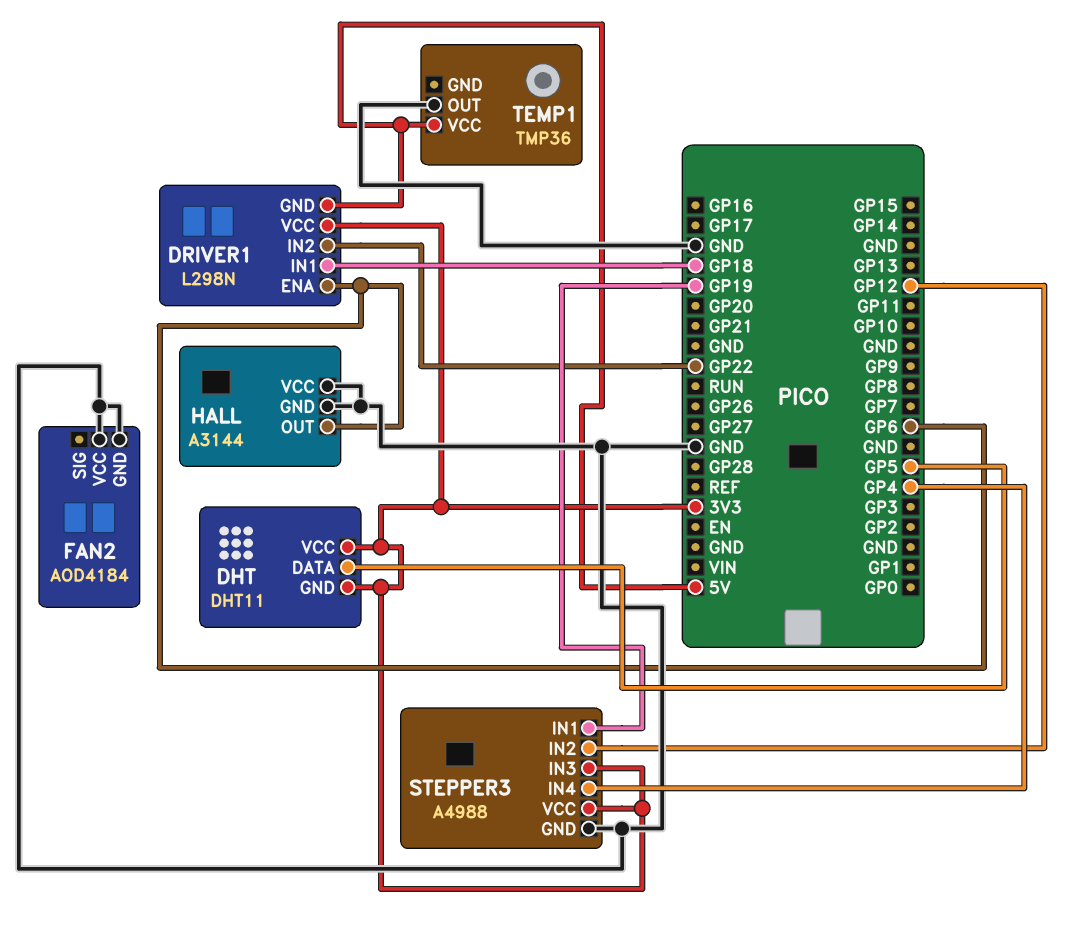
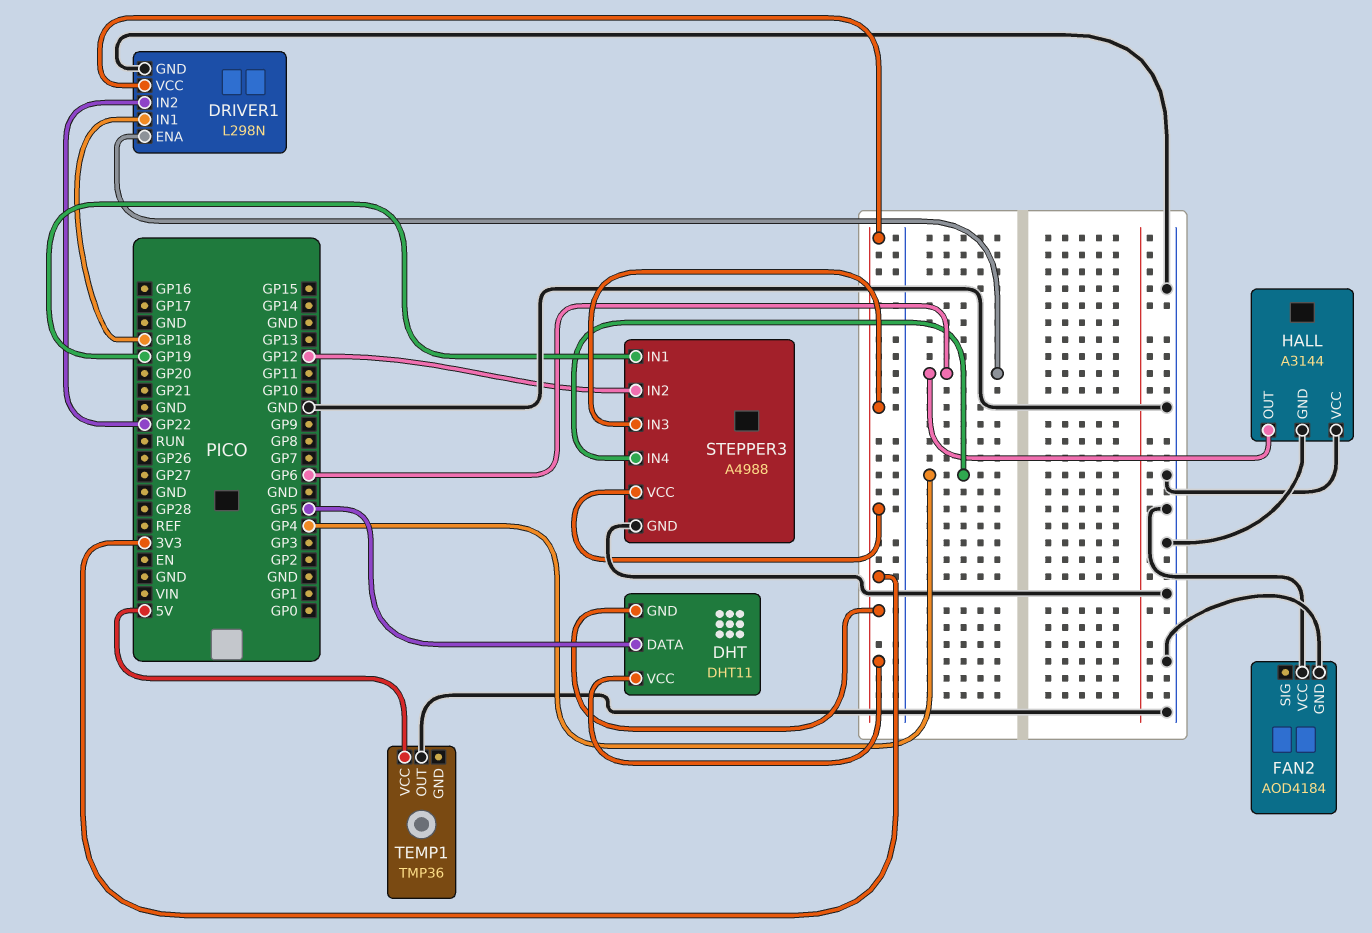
DRIVER1 pin GND: 5V -> GND

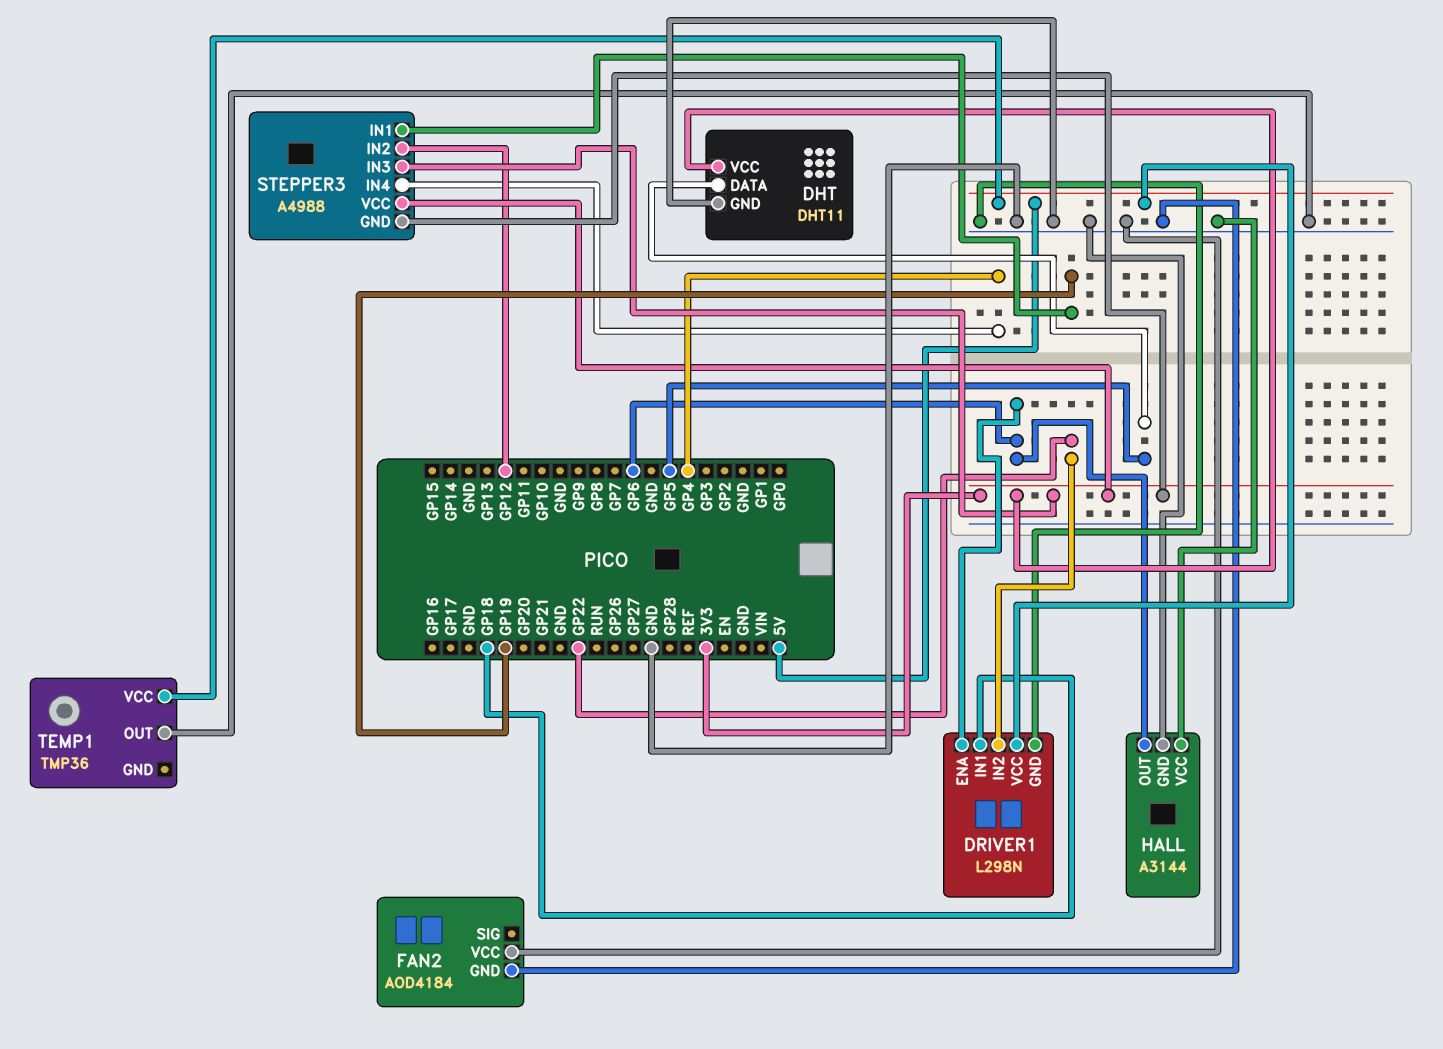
DHT pin GND: 3V3 -> GND
DRIVER1 pin VCC: 3V3 -> 5V
STEPPER3 pin GND: GND -> 3V3

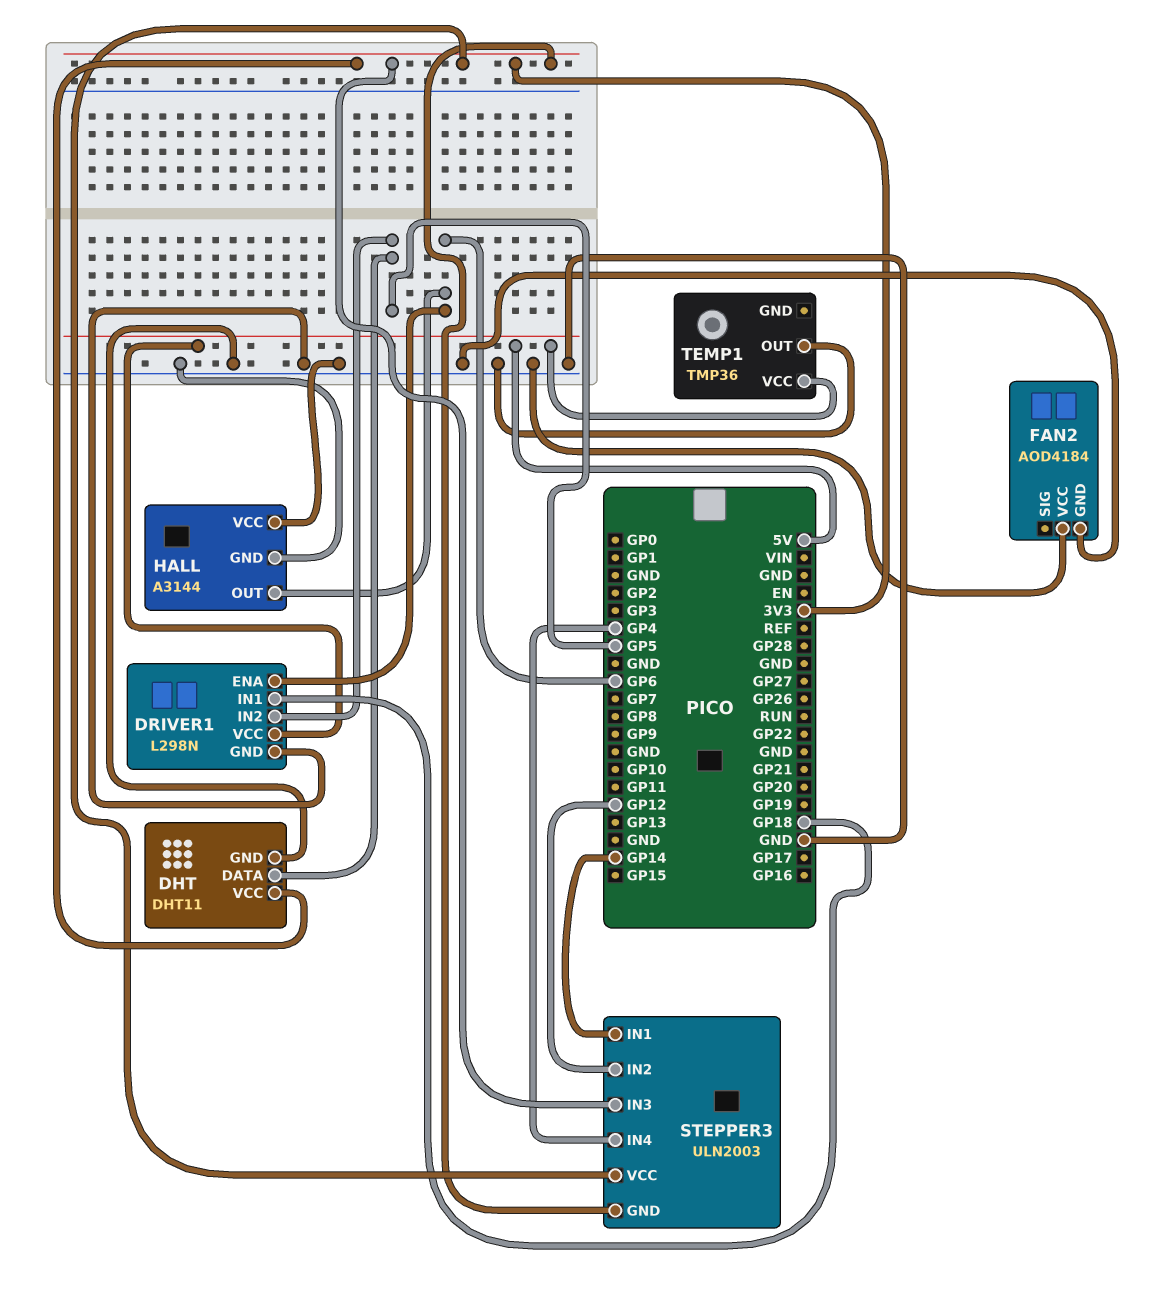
DRIVER1 pin IN2: GP22 -> GP5
STEPPER3: A4988 -> ULN2003
STEPPER3 pin IN1: GP19 -> GP14

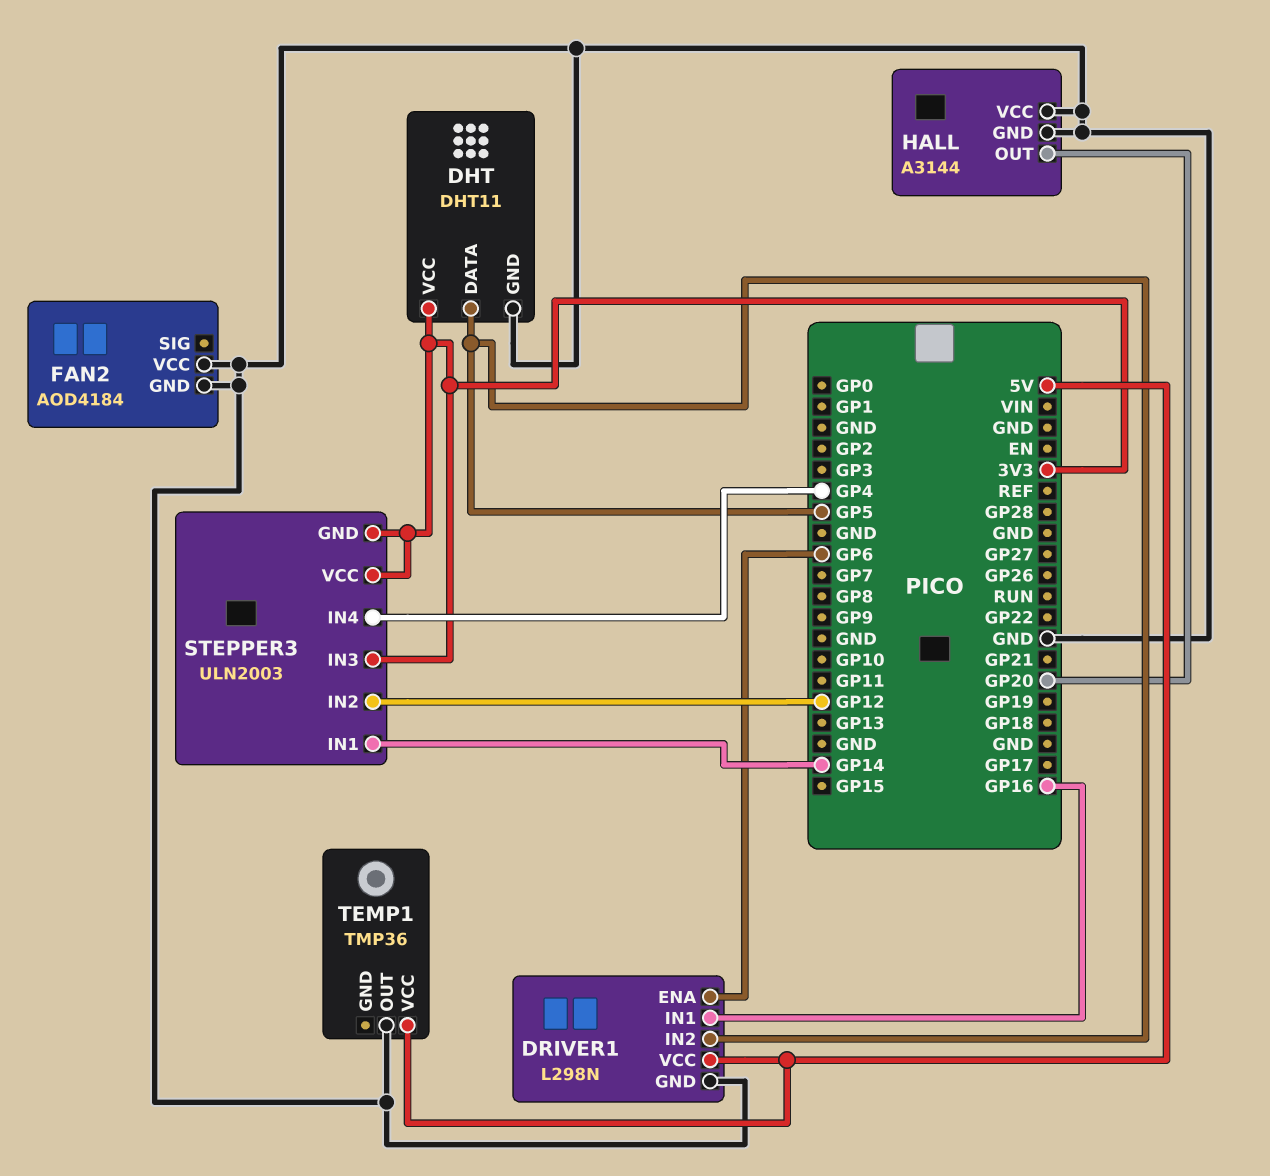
DRIVER1 pin IN1: GP18 -> GP16
HALL pin OUT: GP6 -> GP20

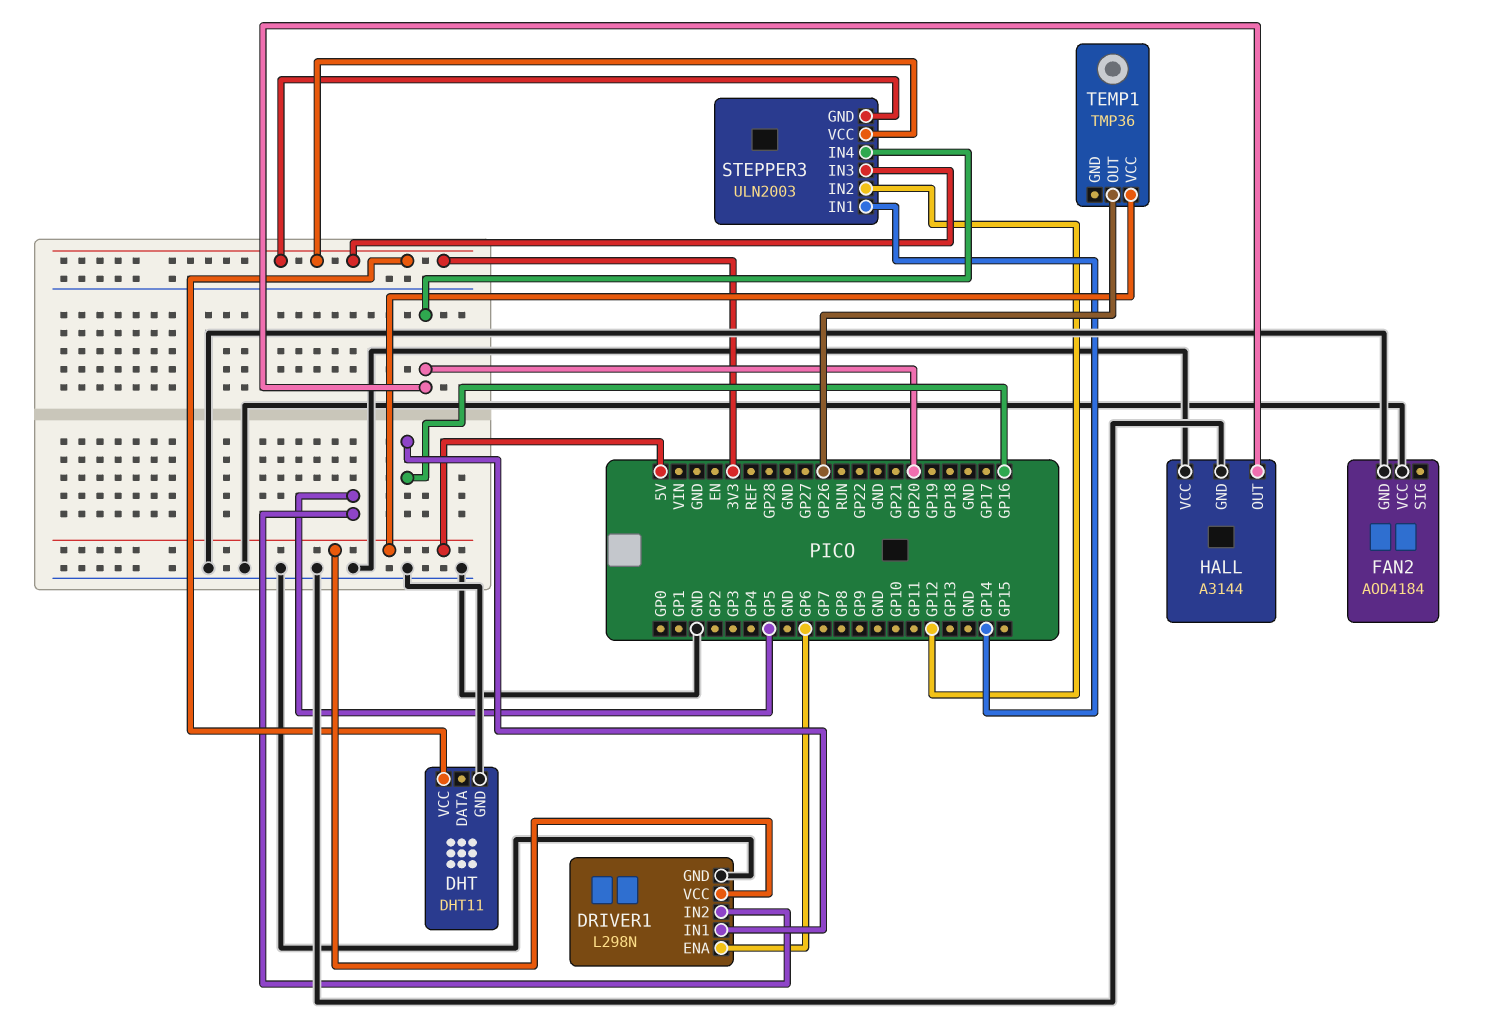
DHT pin DATA: GP5 -> none
STEPPER3 pin IN4: GP4 -> GP20
TEMP1 pin OUT: GND -> GP26

